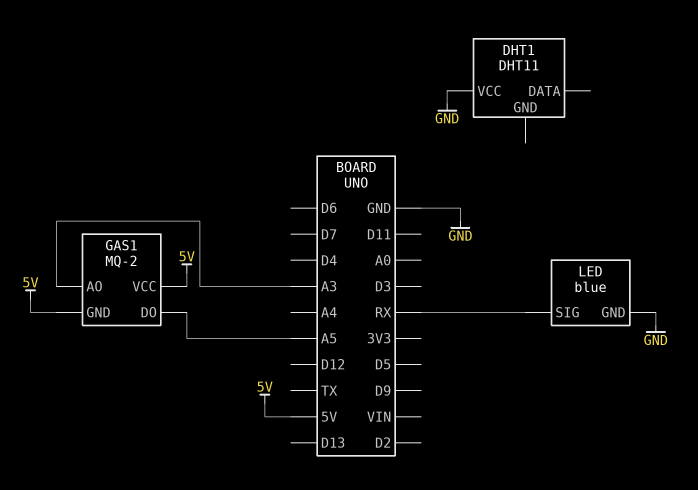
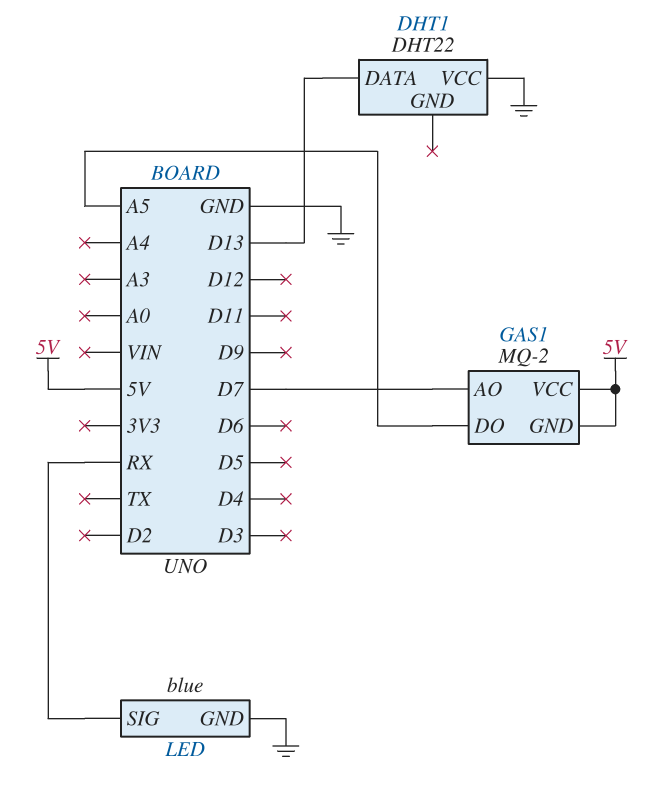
DHT1: DHT11 -> DHT22
DHT1 pin DATA: none -> D13
GAS1 pin AO: A3 -> D7

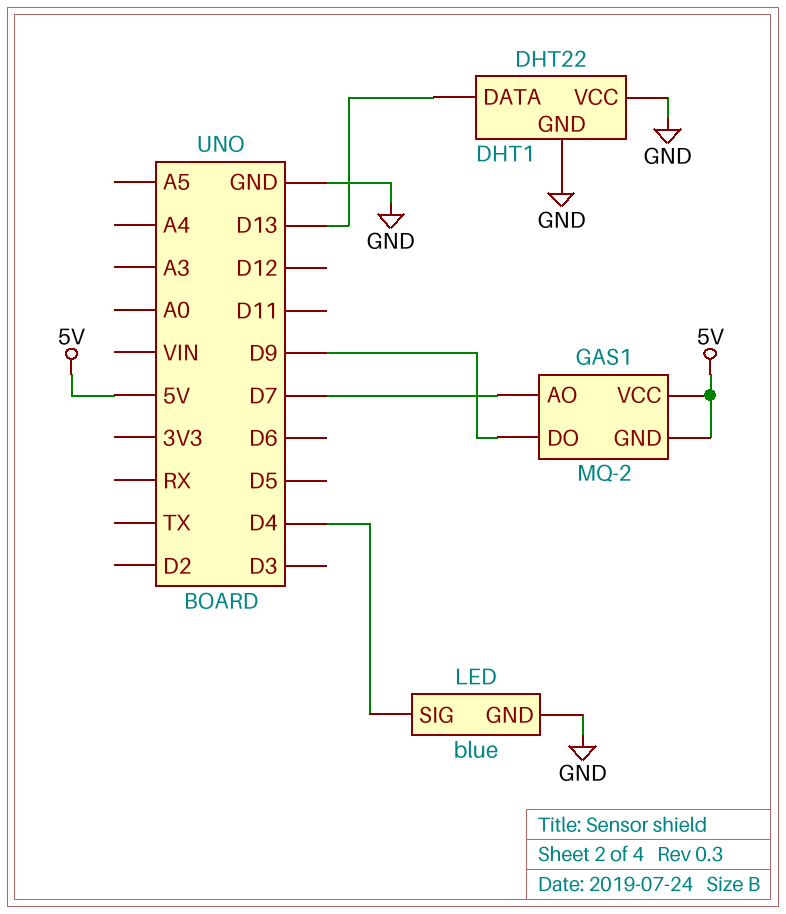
DHT1 pin GND: none -> GND
GAS1 pin DO: A5 -> D9
LED pin SIG: RX -> D4

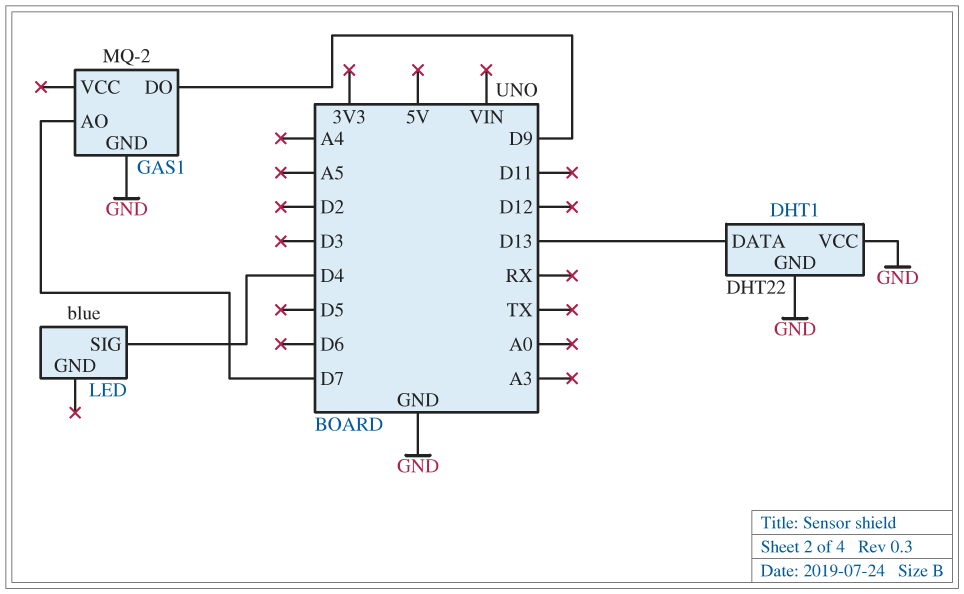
GAS1 pin GND: 5V -> GND
GAS1 pin VCC: 5V -> none
LED pin GND: GND -> none

